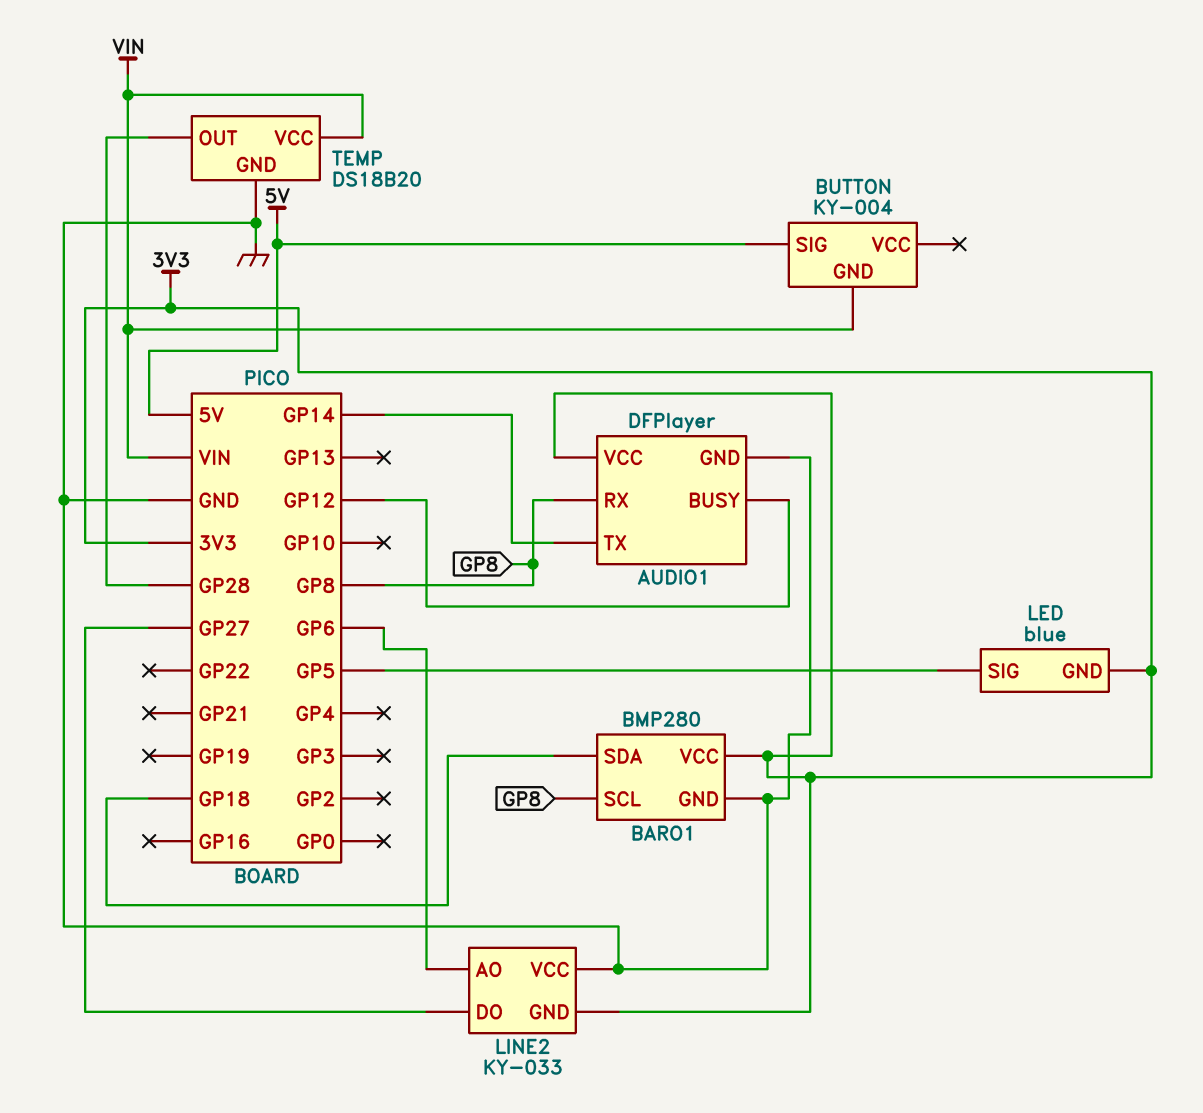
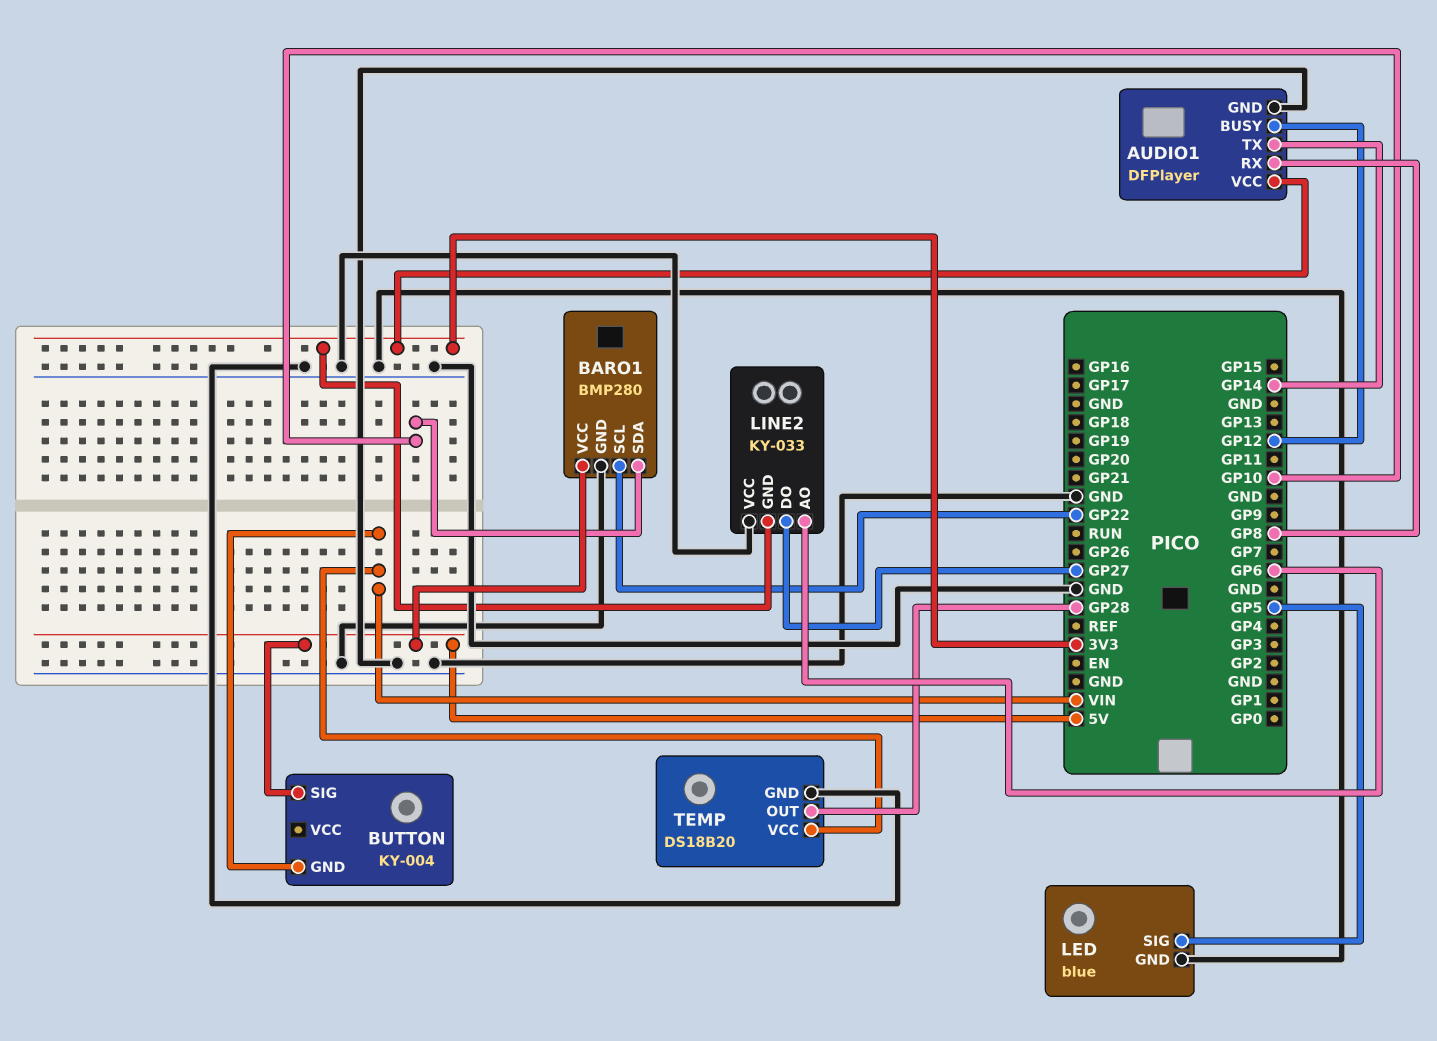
BARO1 pin SCL: GP8 -> GP22
BARO1 pin SDA: GP18 -> GP10
BARO1 pin VCC: 3V3 -> 5V
LED pin GND: 3V3 -> GND

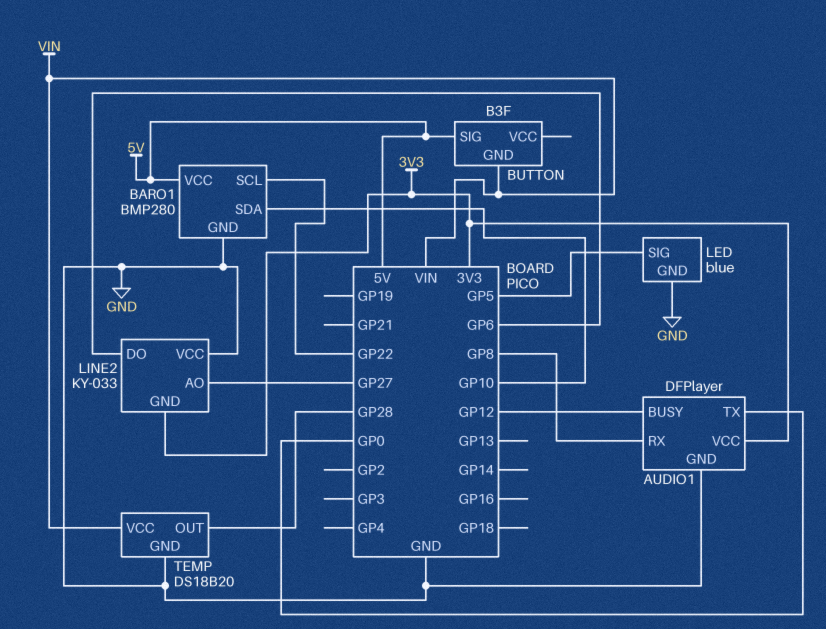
AUDIO1 pin TX: GP14 -> GP0
BUTTON: KY-004 -> B3F
LINE2 pin AO: GP6 -> GP27
LINE2 pin DO: GP27 -> GP6

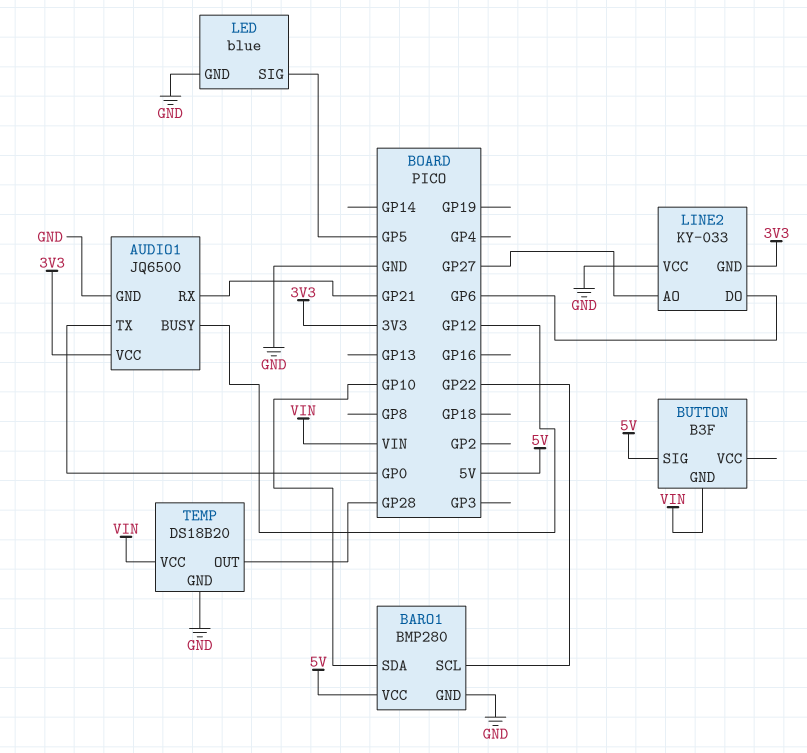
AUDIO1: DFPlayer -> JQ6500
AUDIO1 pin RX: GP8 -> GP21

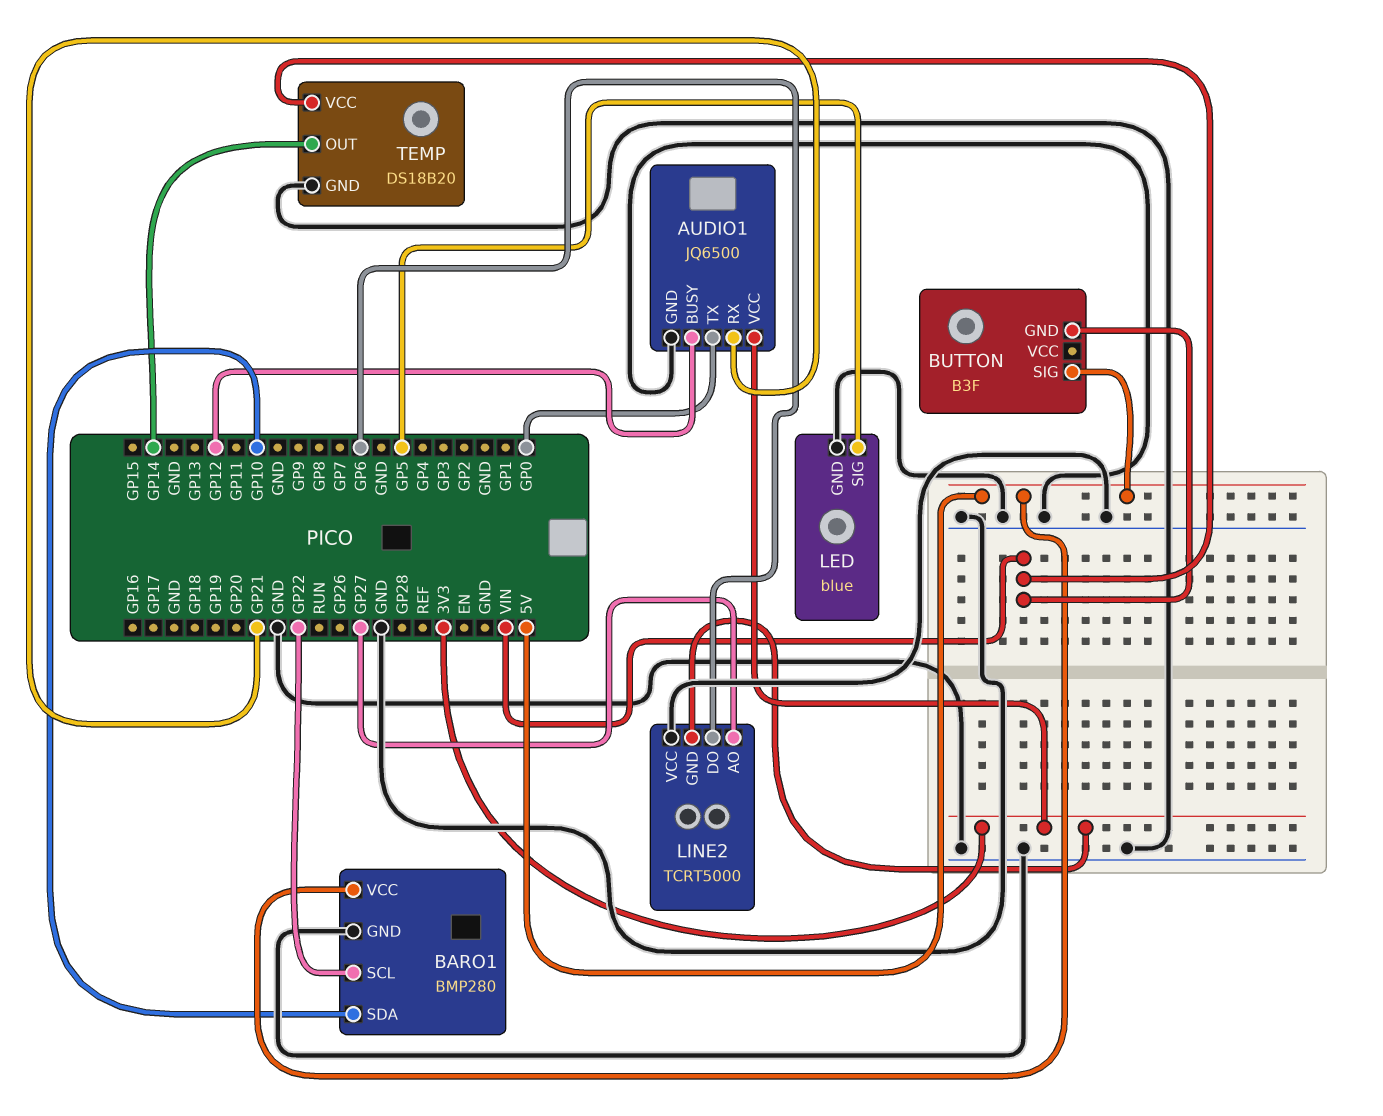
LINE2: KY-033 -> TCRT5000
TEMP pin OUT: GP28 -> GP14

